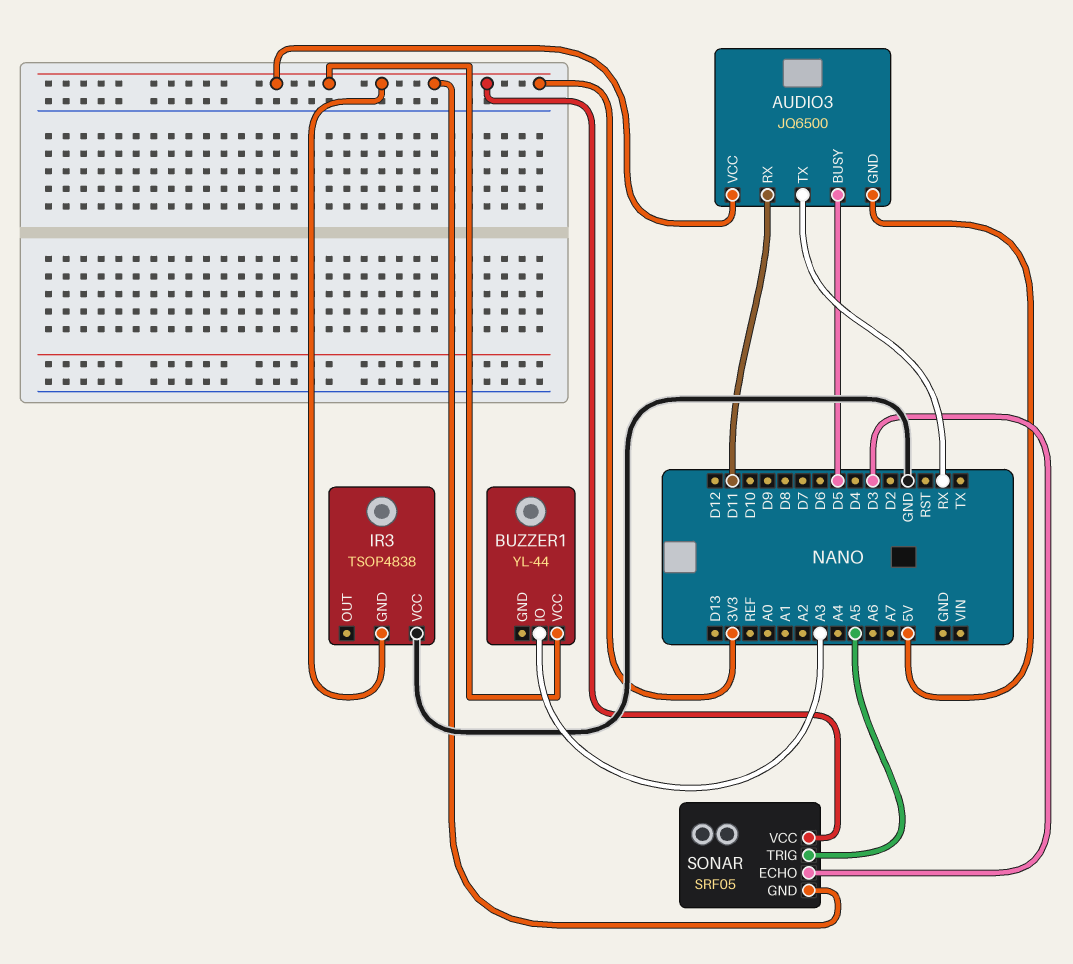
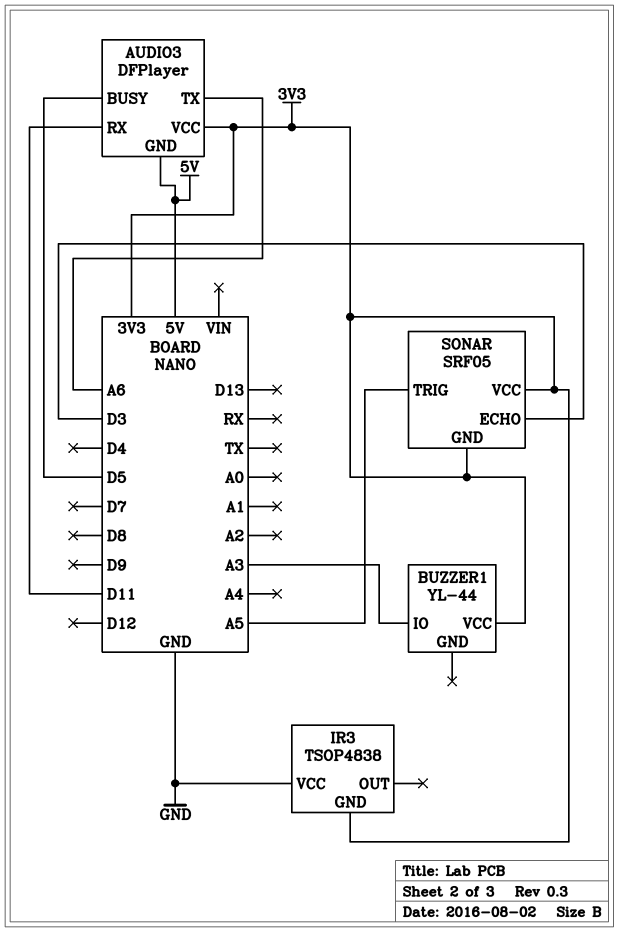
AUDIO3: JQ6500 -> DFPlayer
AUDIO3 pin TX: RX -> A6

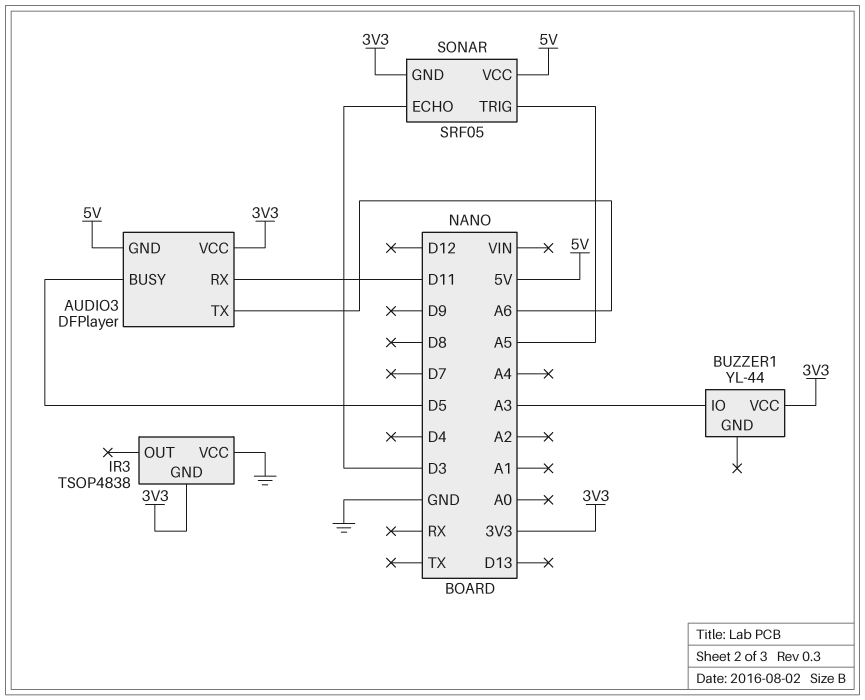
SONAR pin VCC: 3V3 -> 5V

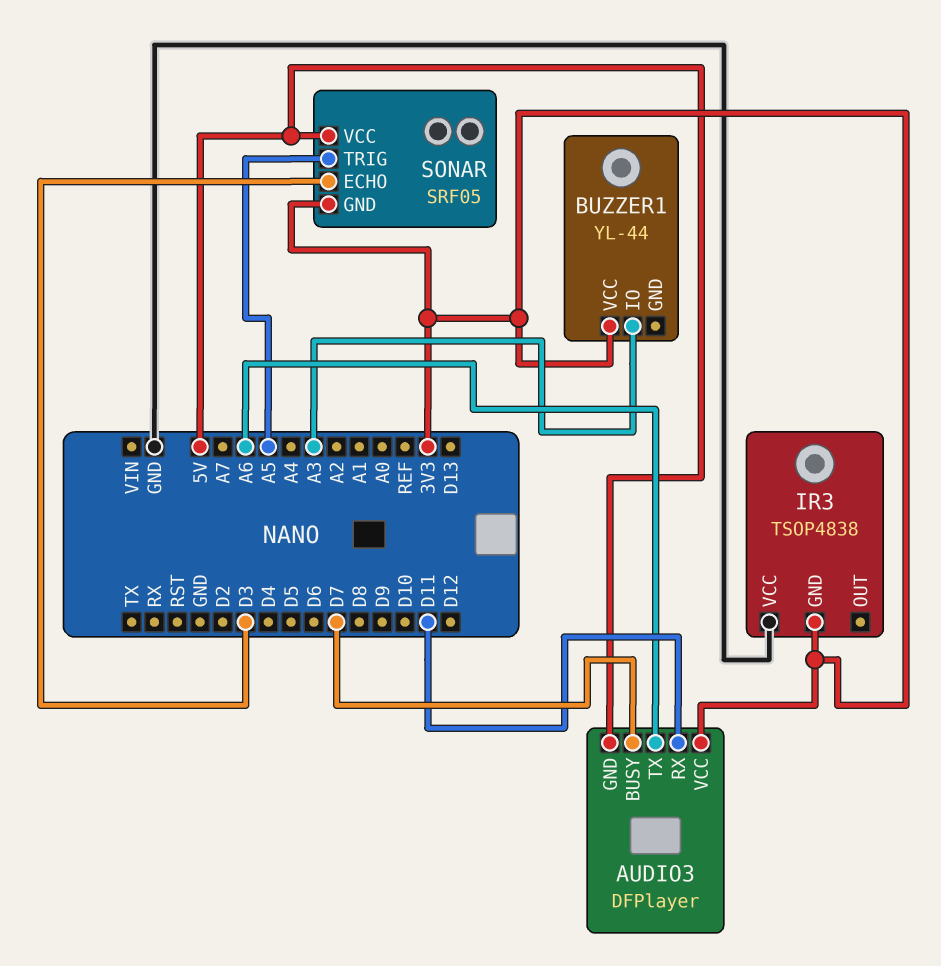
AUDIO3 pin BUSY: D5 -> D7

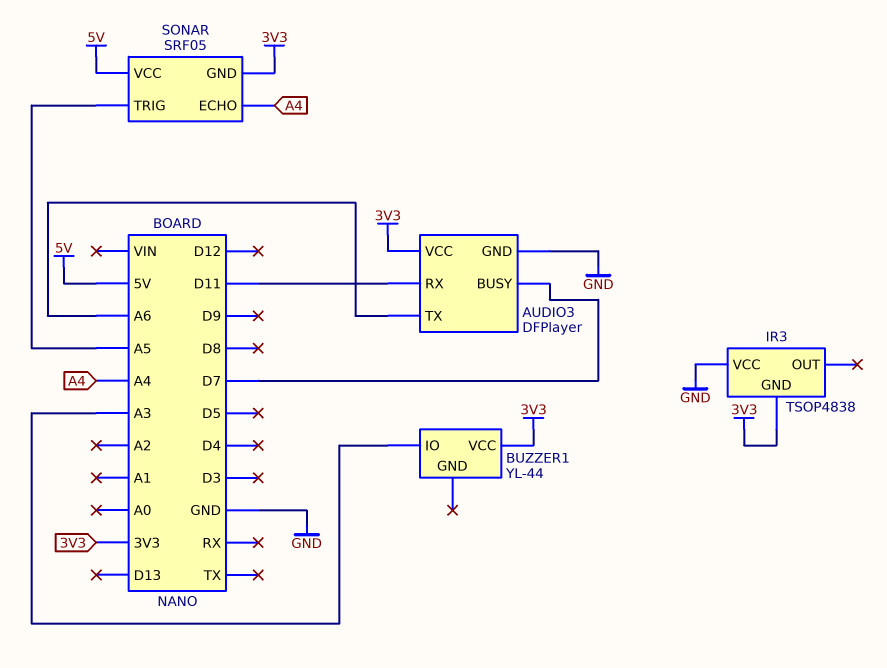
AUDIO3 pin GND: 5V -> GND
SONAR pin ECHO: D3 -> A4

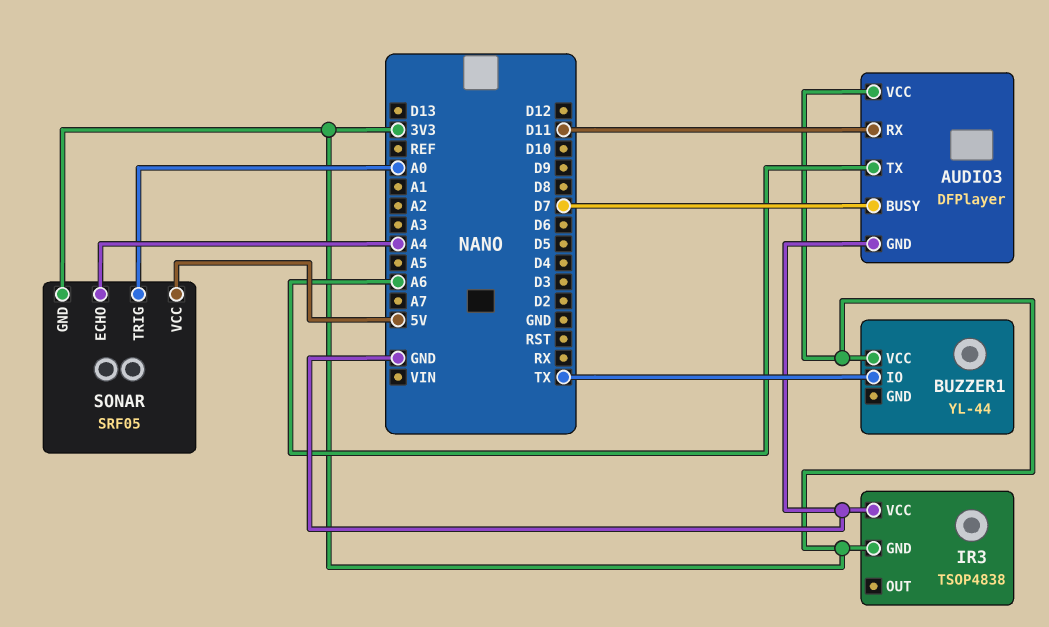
BUZZER1 pin IO: A3 -> TX
SONAR pin TRIG: A5 -> A0

